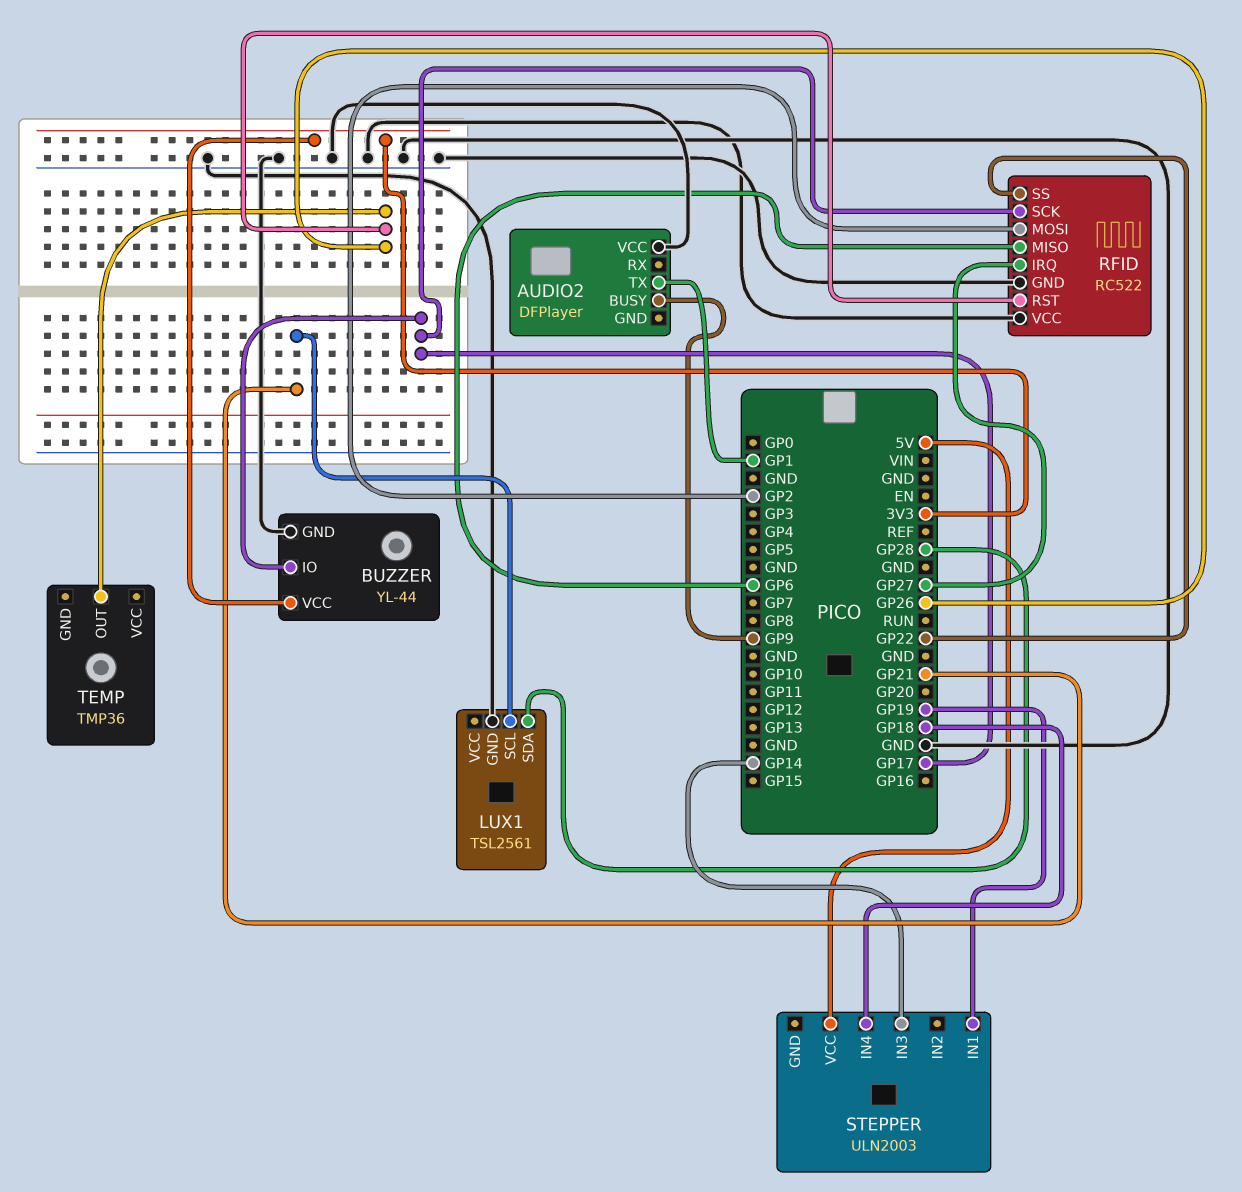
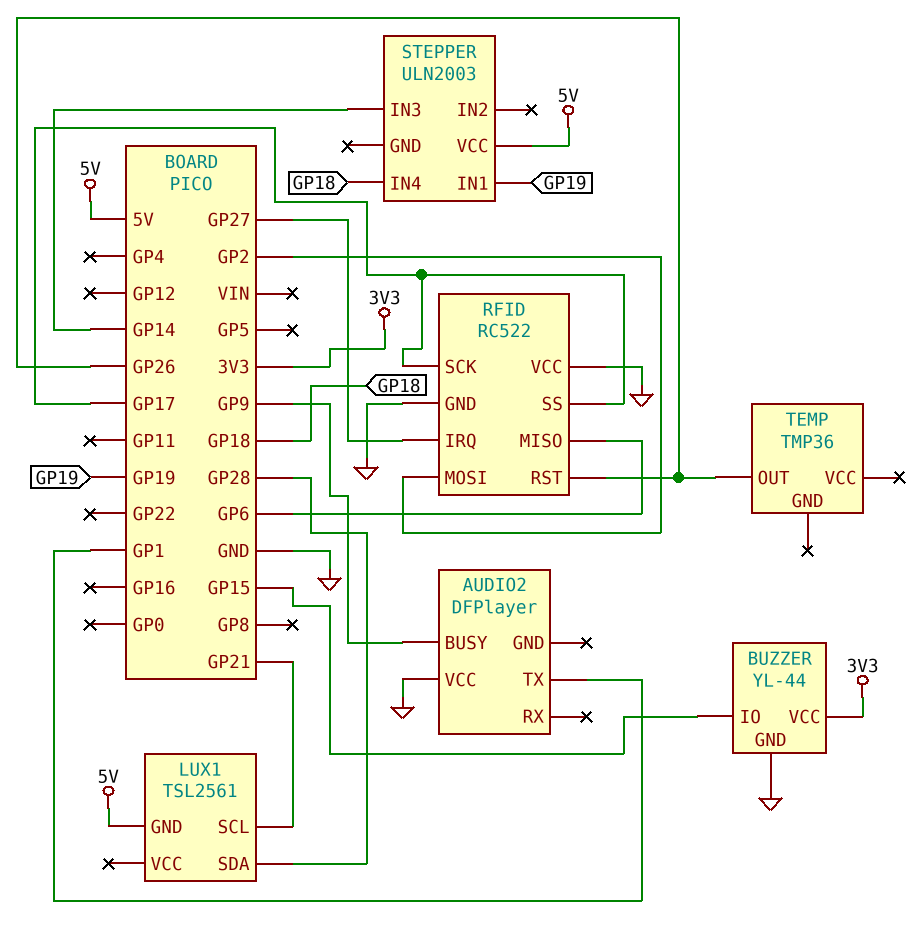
BUZZER pin IO: GP17 -> GP15
LUX1 pin GND: GND -> 5V
RFID pin SS: GP22 -> GP17

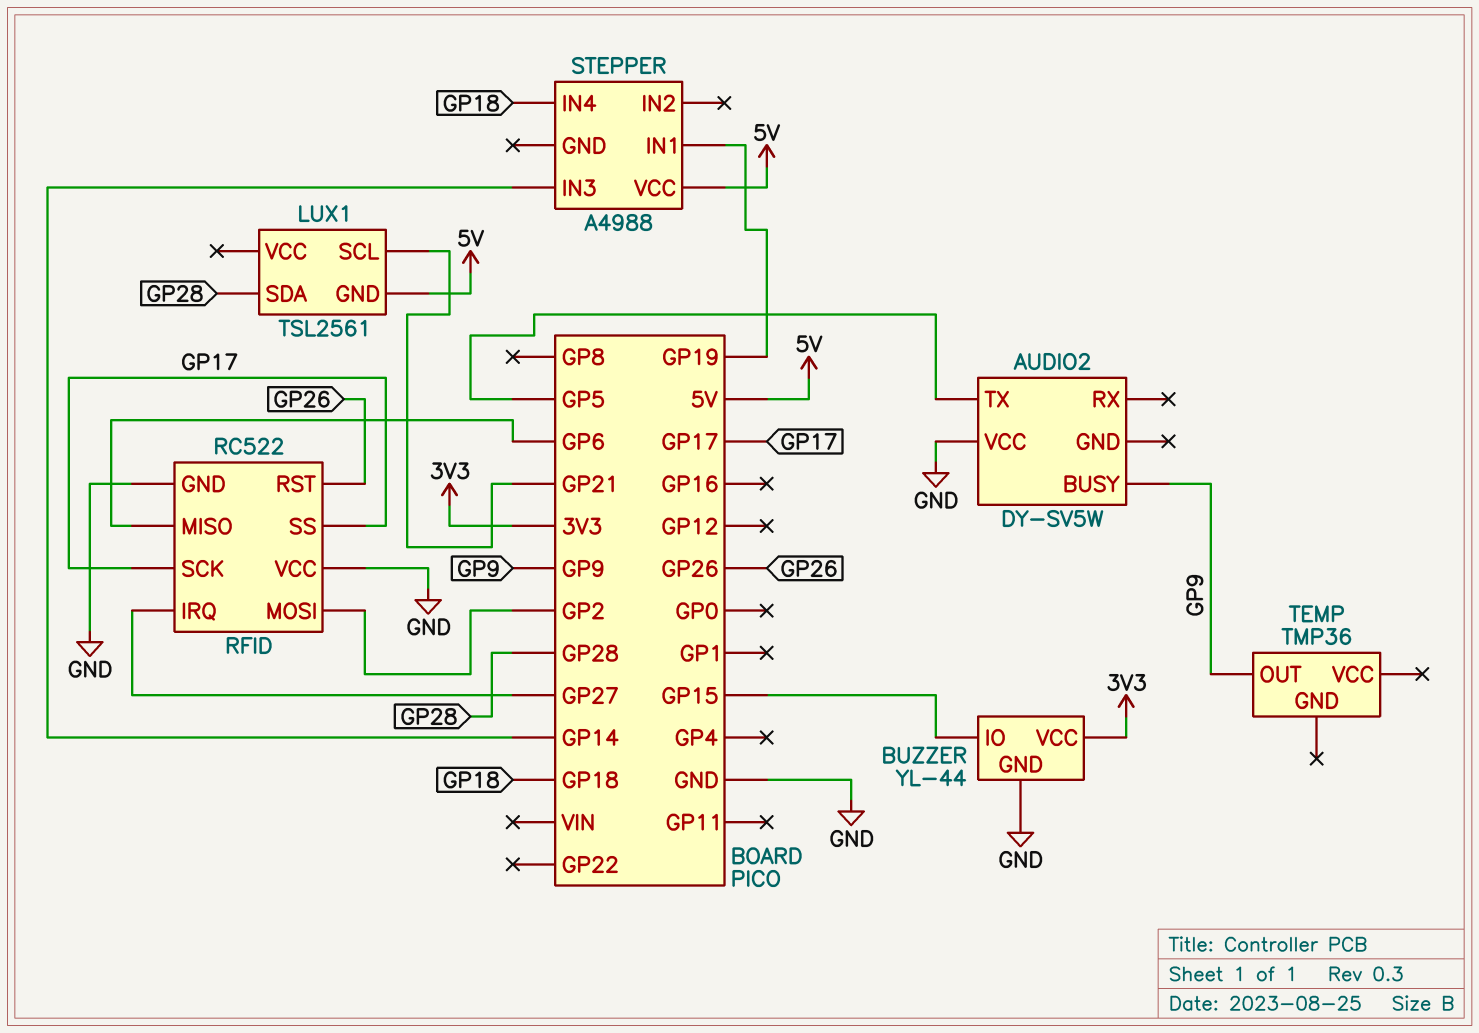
AUDIO2: DFPlayer -> DY-SV5W
AUDIO2 pin TX: GP1 -> GP5
STEPPER: ULN2003 -> A4988
TEMP pin OUT: GP26 -> GP9

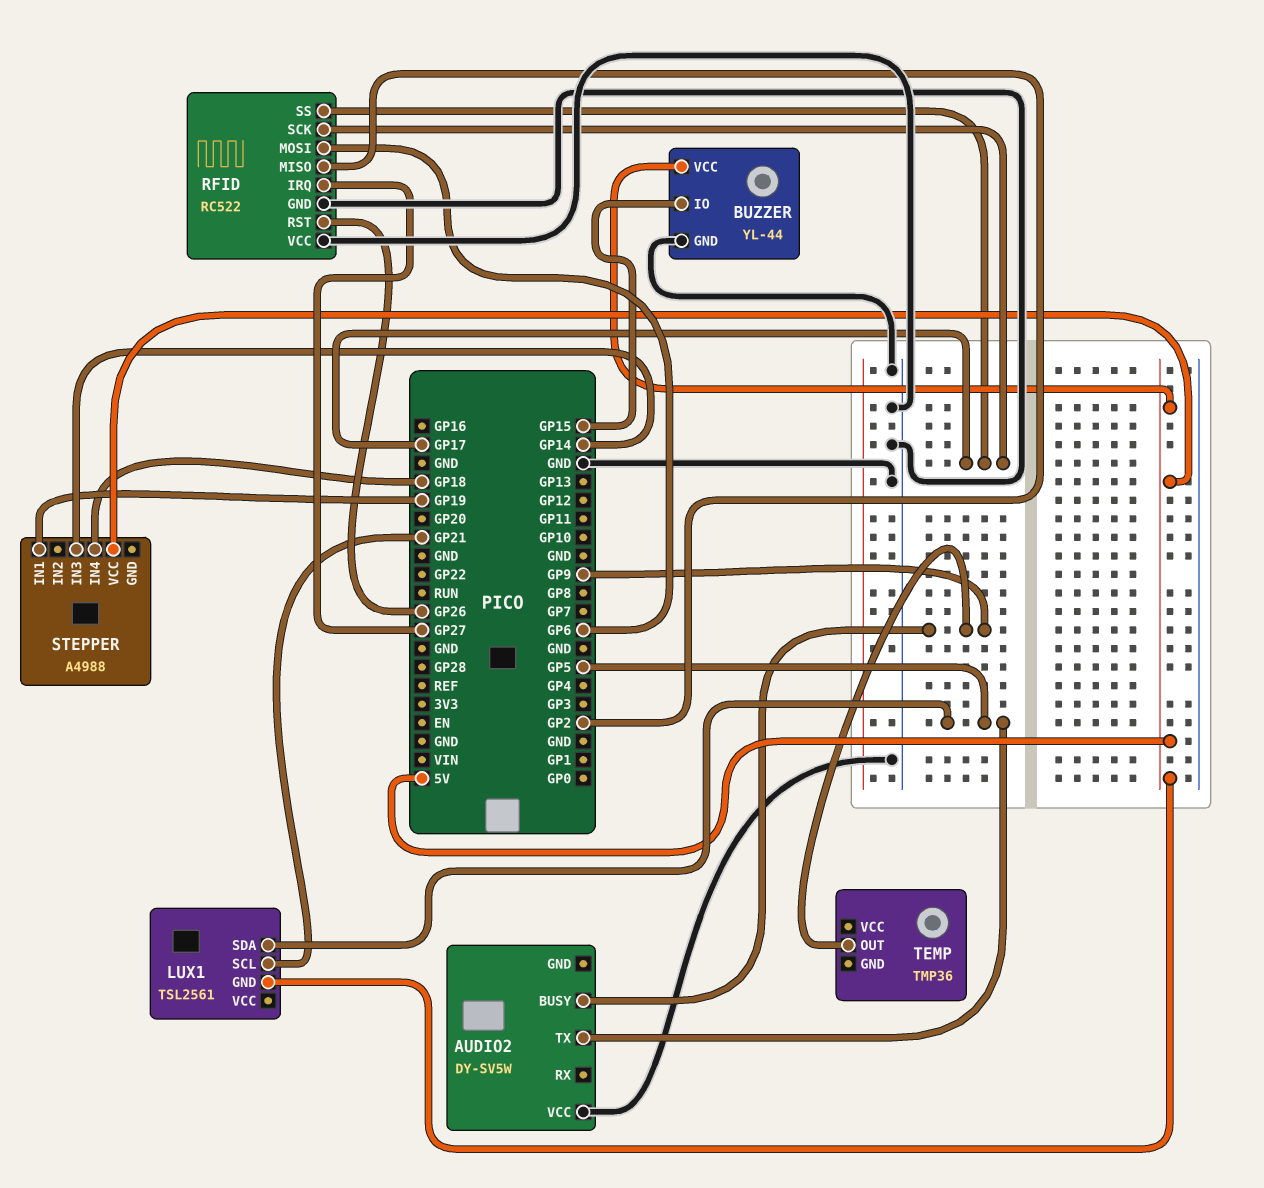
BUZZER pin VCC: 3V3 -> 5V
LUX1 pin SDA: GP28 -> GP5
RFID pin MISO: GP6 -> GP2
RFID pin MOSI: GP2 -> GP6

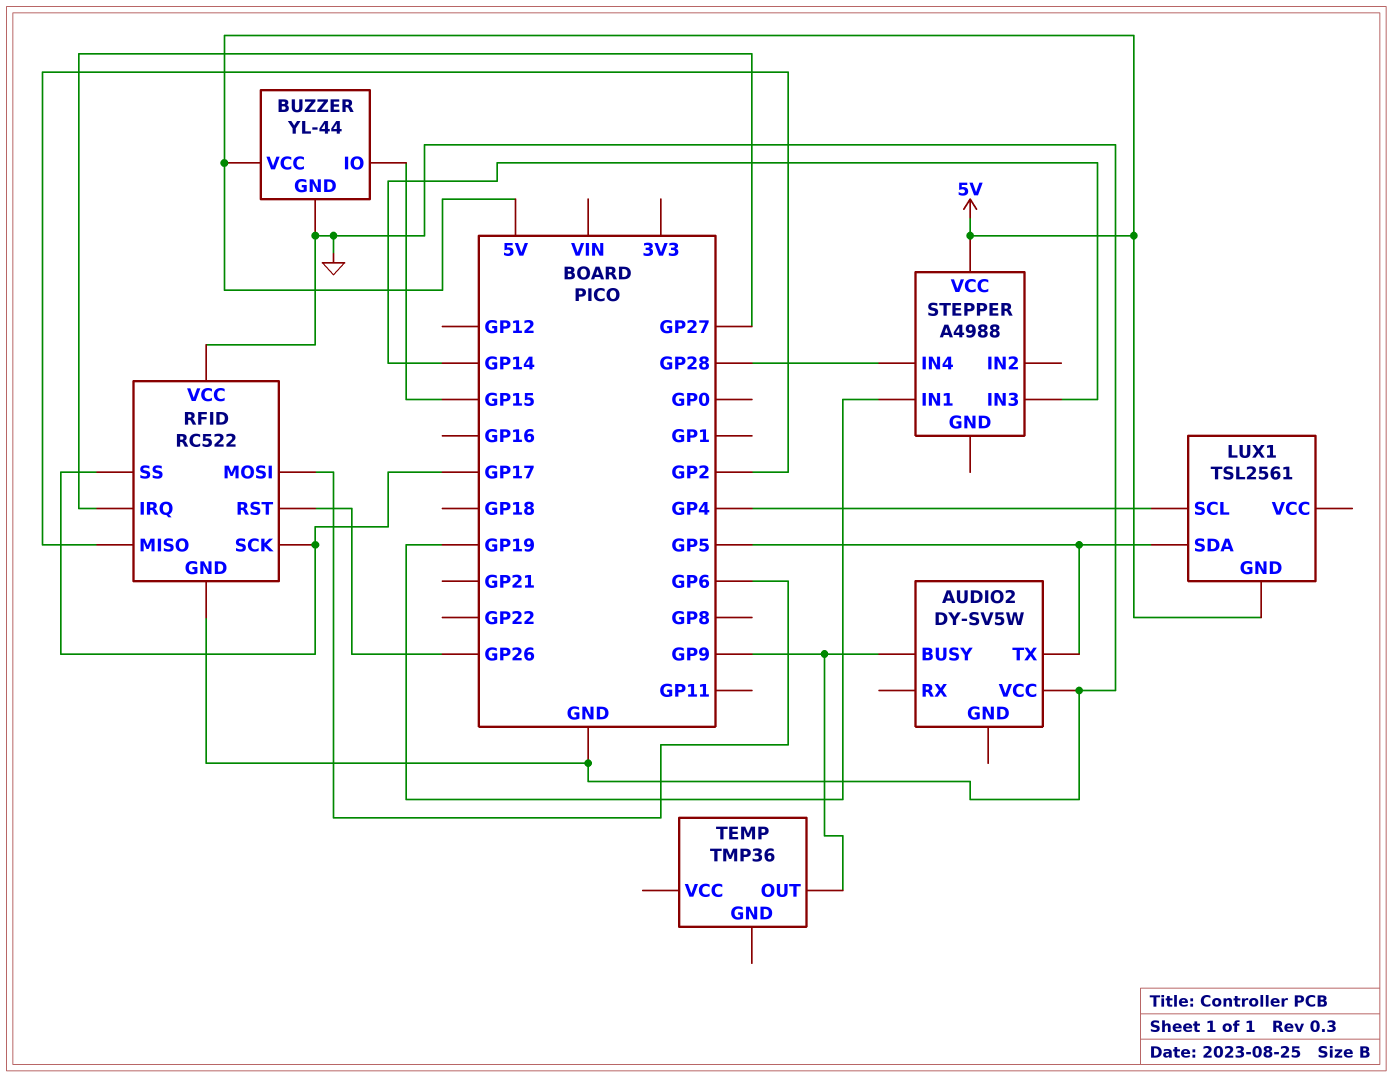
LUX1 pin SCL: GP21 -> GP4
STEPPER pin IN4: GP18 -> GP28

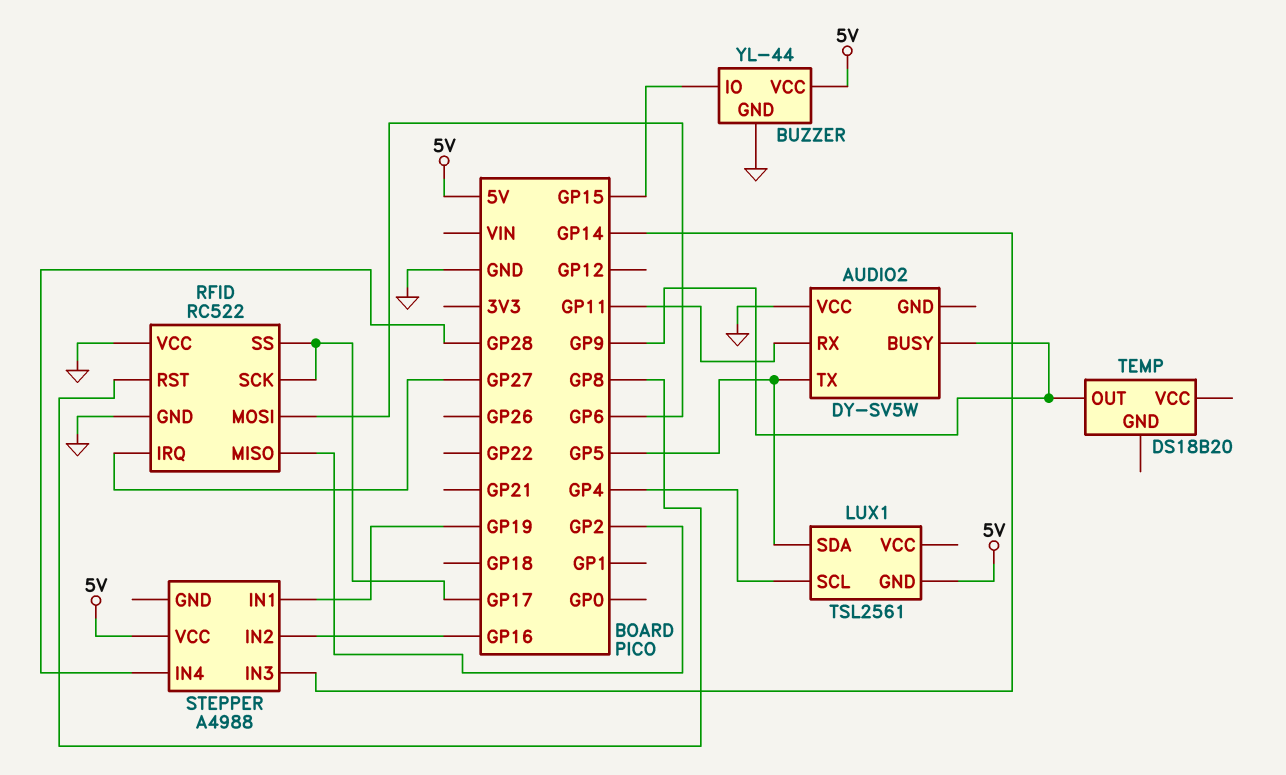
AUDIO2 pin RX: none -> GP11
RFID pin RST: GP26 -> GP8
STEPPER pin IN2: none -> GP16
TEMP: TMP36 -> DS18B20

